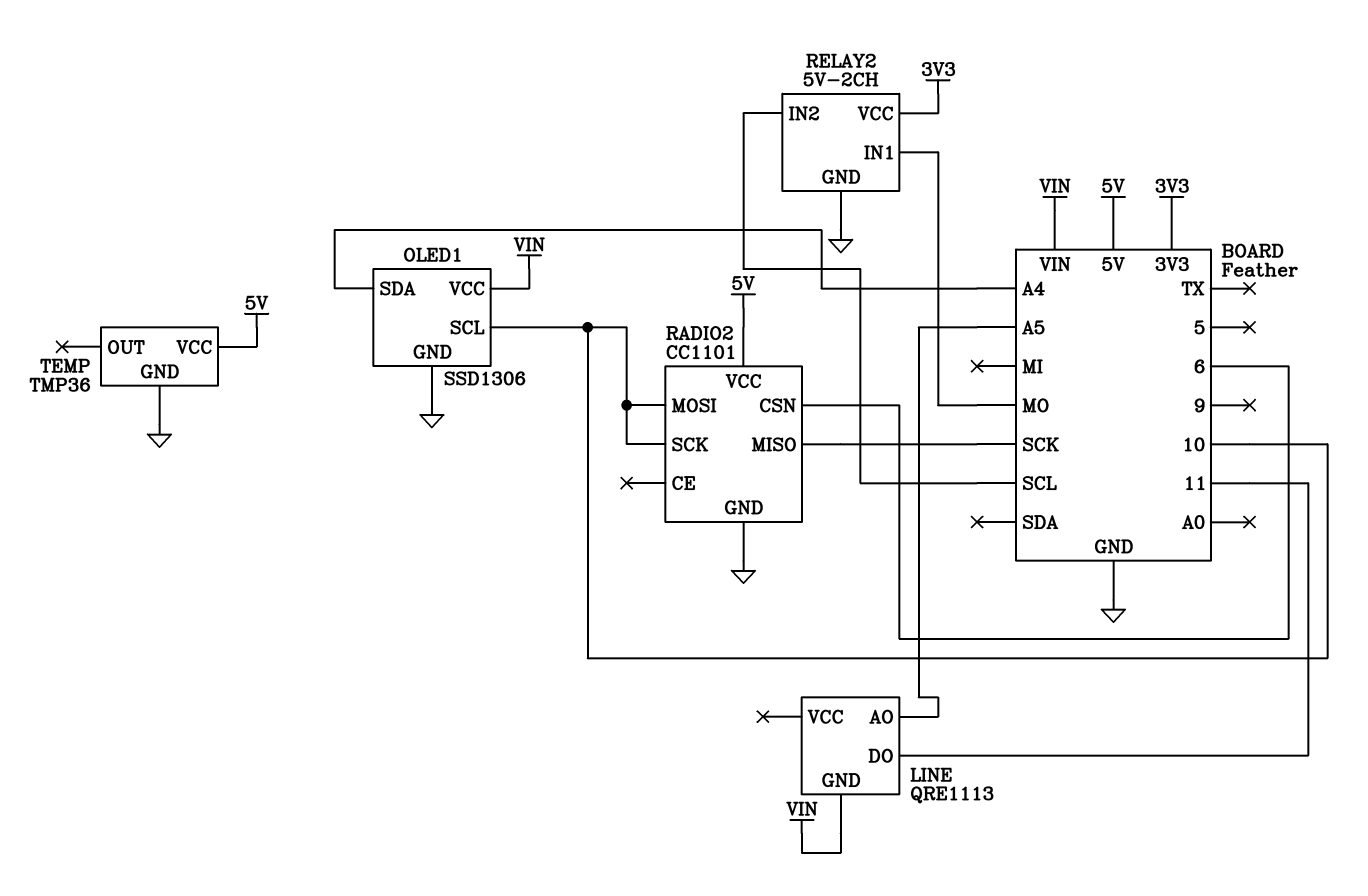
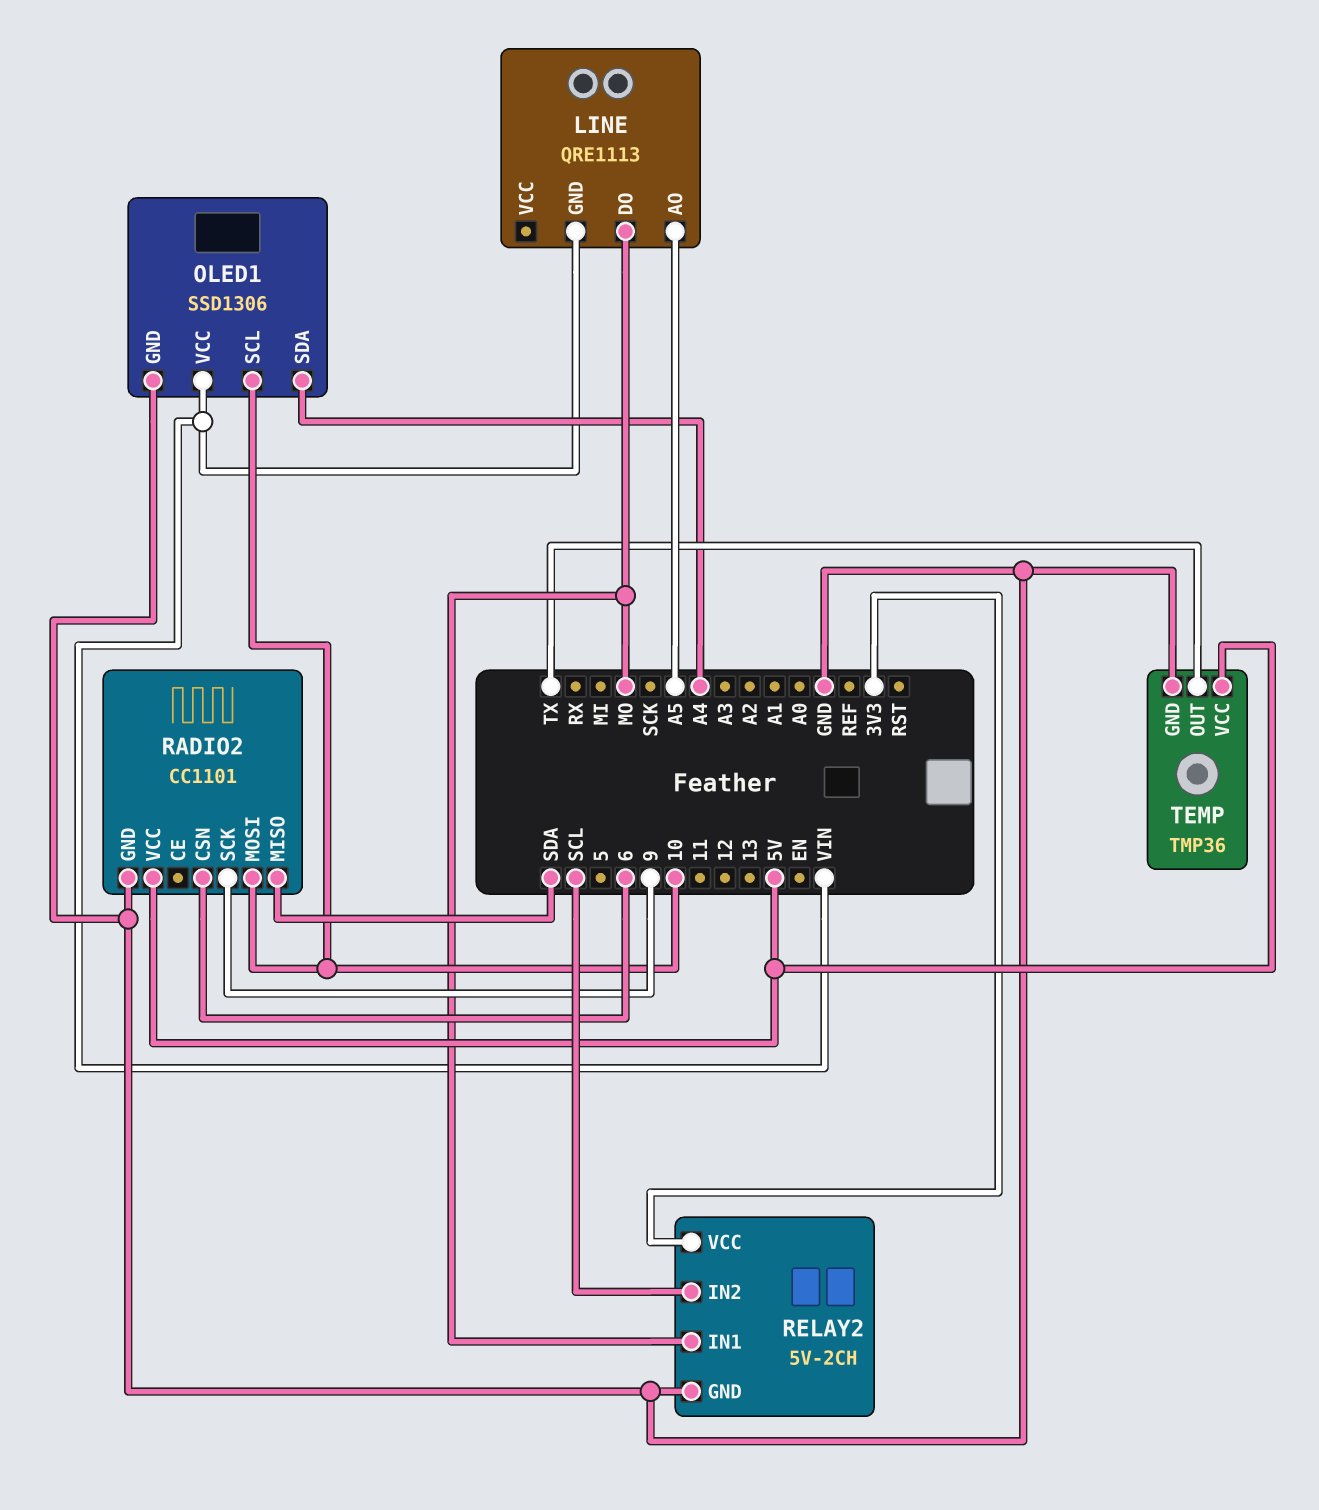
LINE pin DO: 11 -> MO
RADIO2 pin MISO: SCK -> SDA
RADIO2 pin SCK: 10 -> 9
TEMP pin OUT: none -> TX

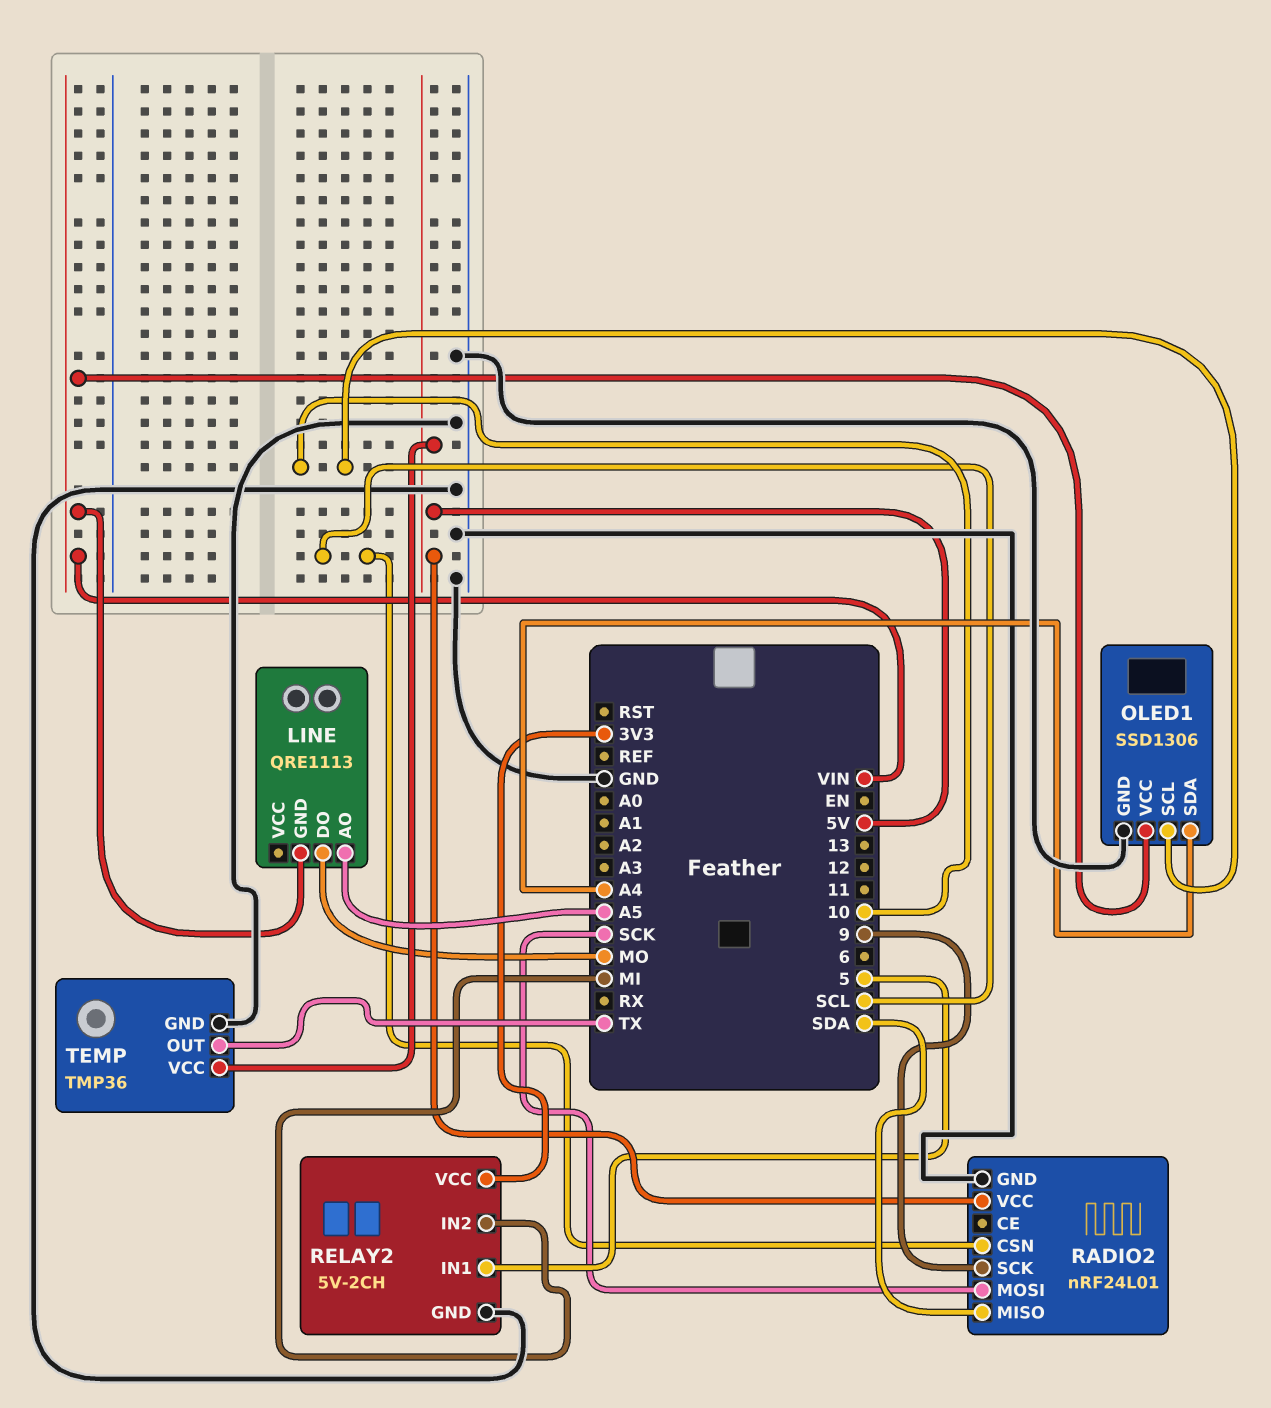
RADIO2: CC1101 -> nRF24L01
RADIO2 pin CSN: 6 -> SCL
RADIO2 pin MOSI: 10 -> SCK
RELAY2 pin IN1: MO -> 5
RELAY2 pin IN2: SCL -> MI

